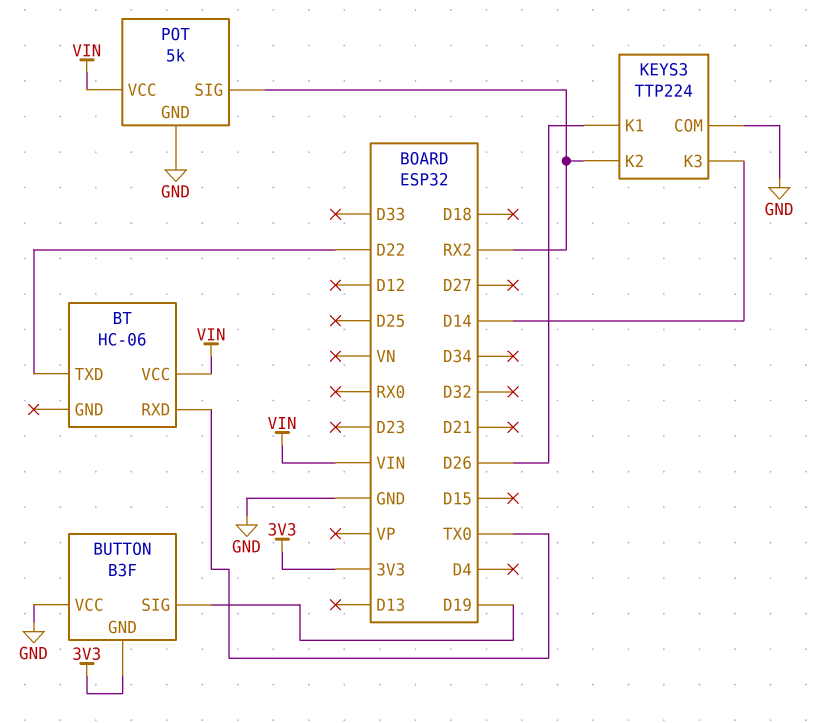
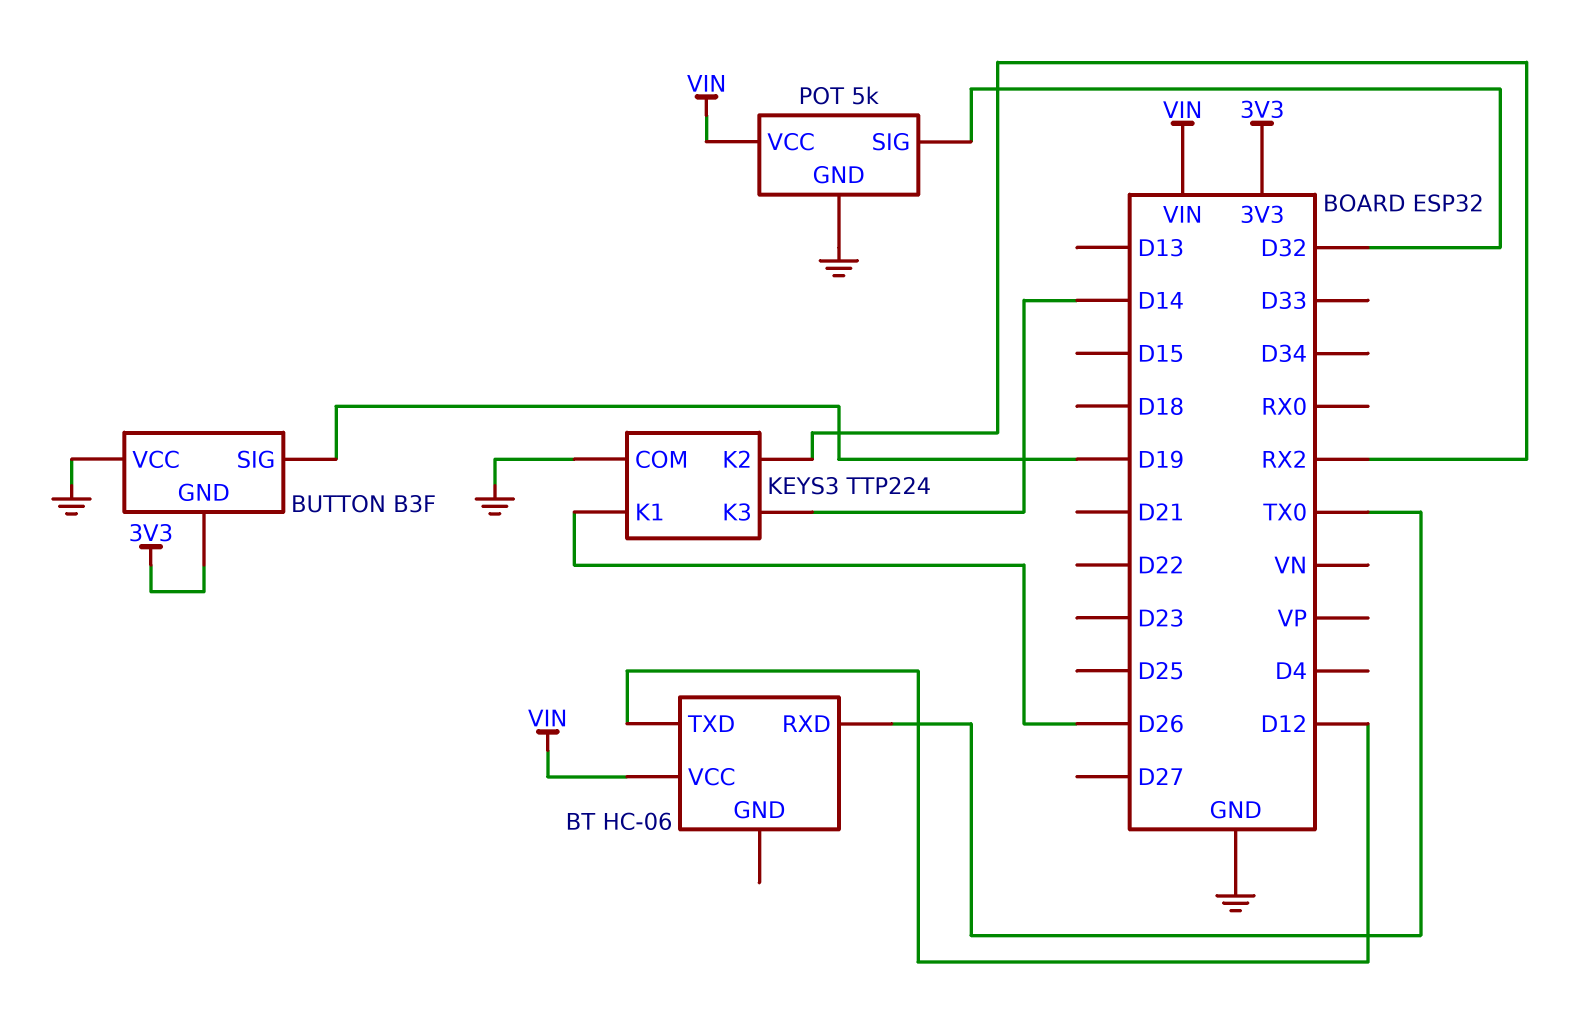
BT pin TXD: D22 -> D12
POT pin SIG: RX2 -> D32

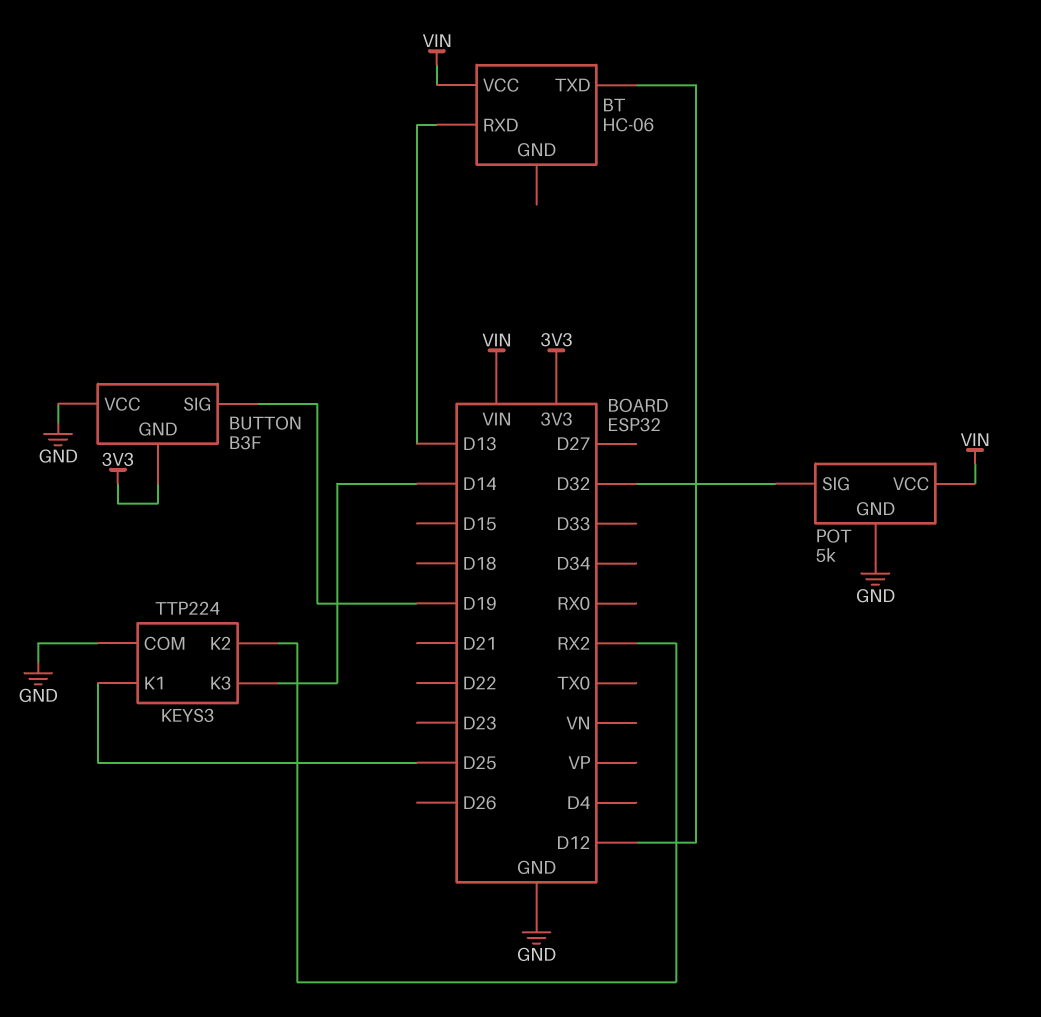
BT pin RXD: TX0 -> D13
KEYS3 pin K1: D26 -> D25

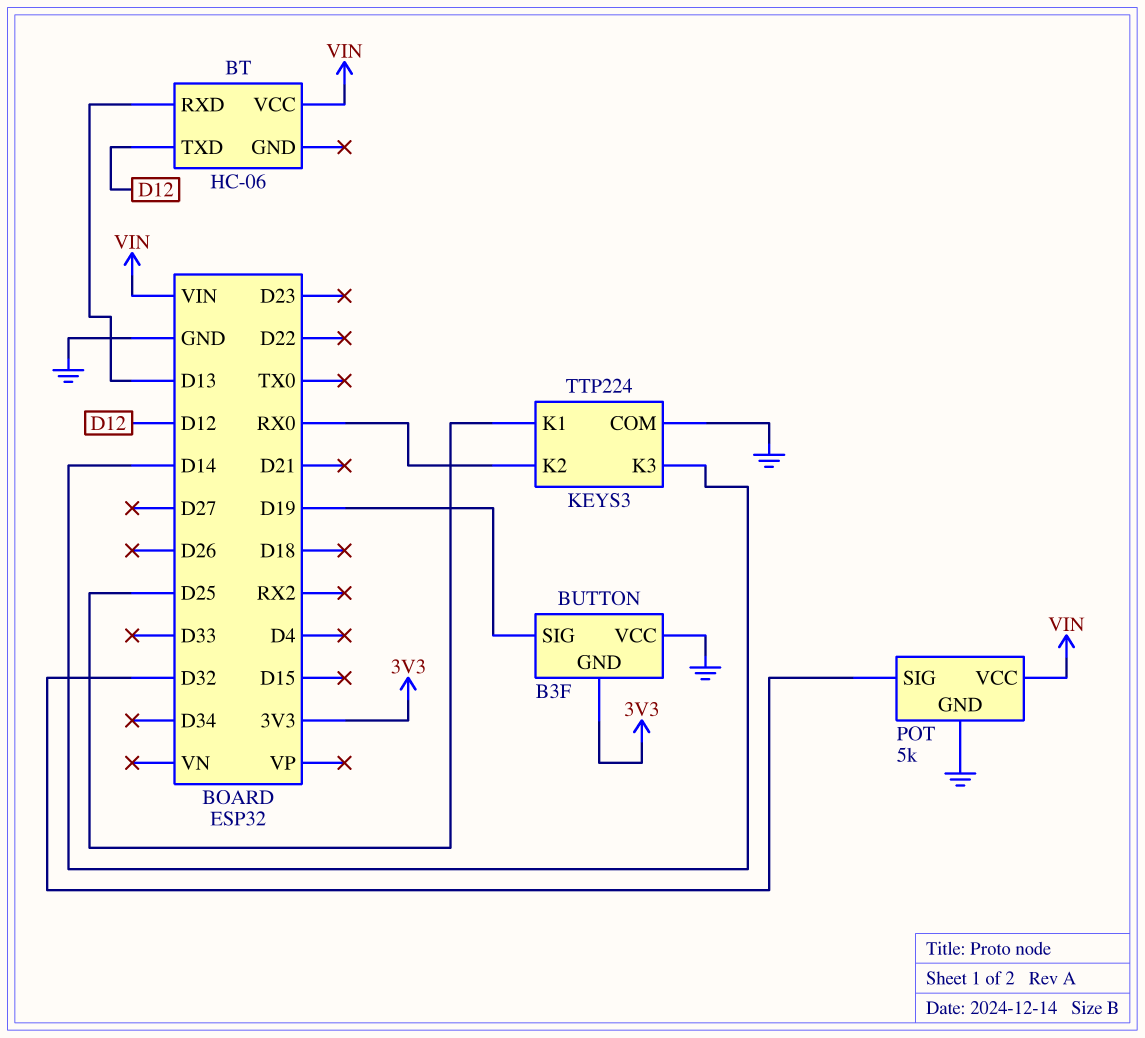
KEYS3 pin K2: RX2 -> RX0

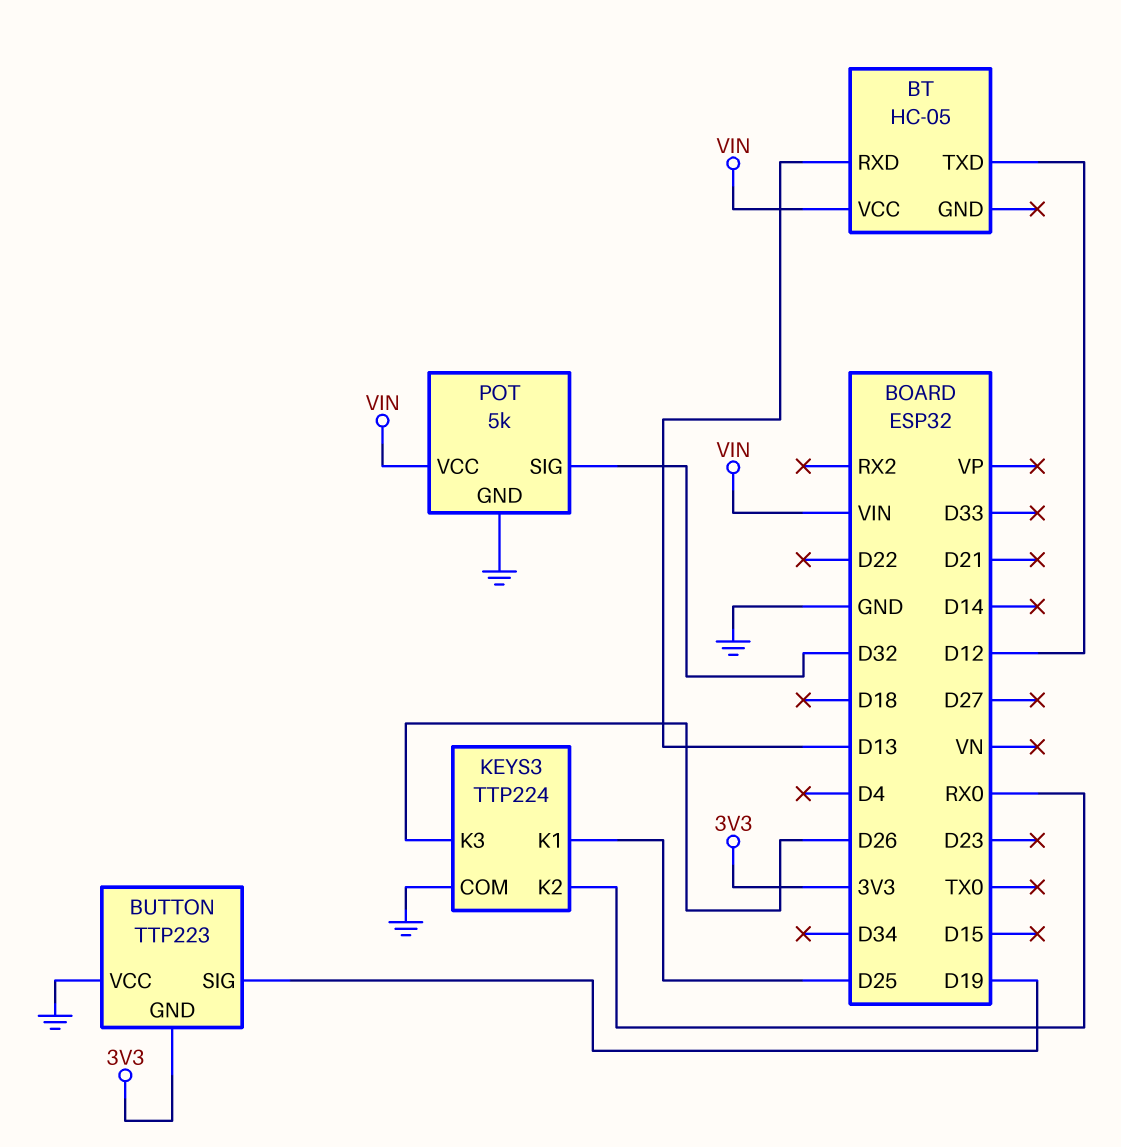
BT: HC-06 -> HC-05
BUTTON: B3F -> TTP223
KEYS3 pin K3: D14 -> D26

